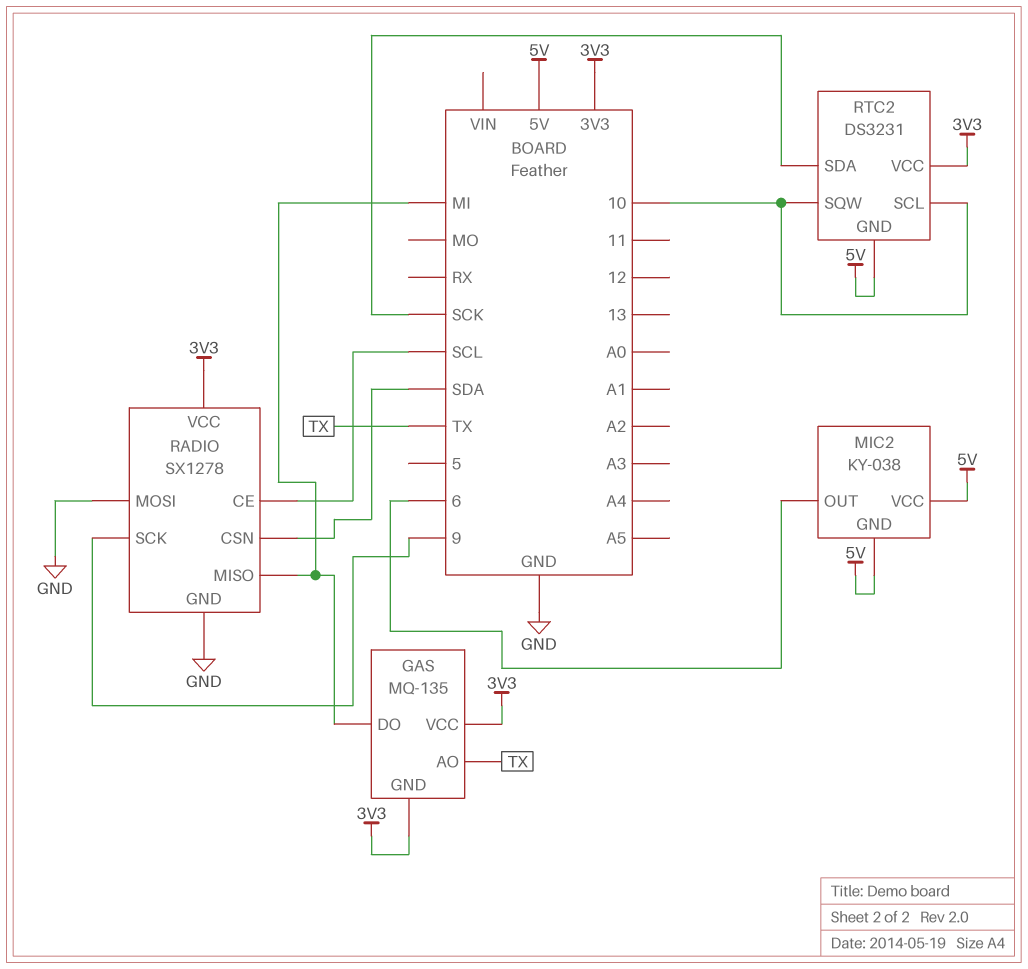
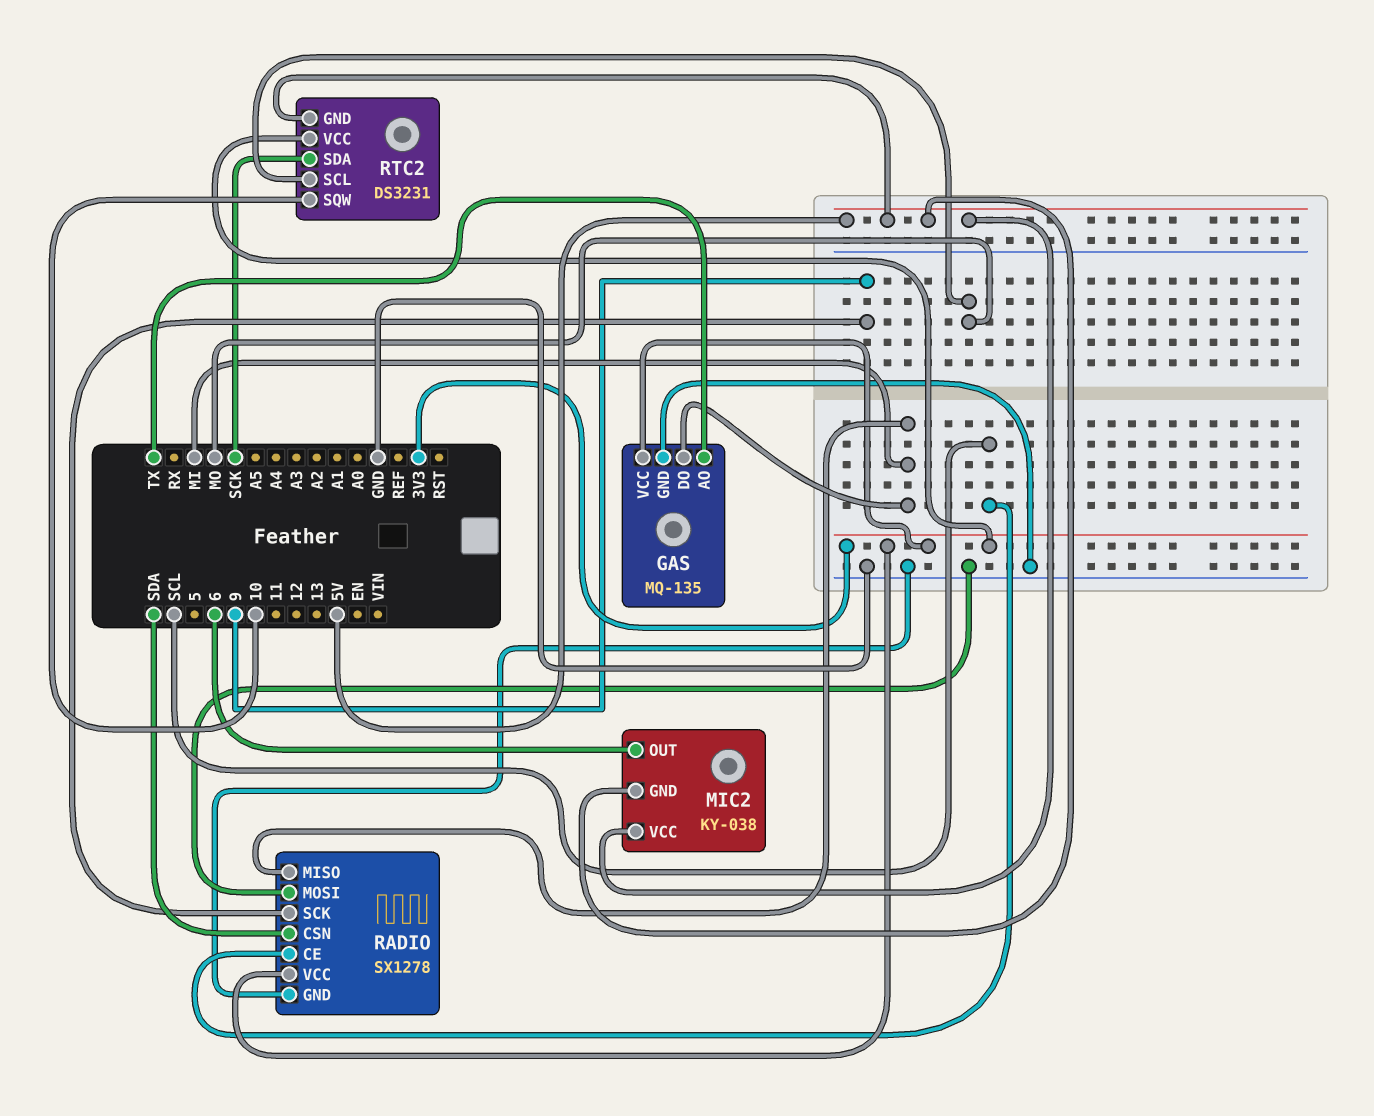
GAS pin GND: 3V3 -> GND
RTC2 pin SCL: 10 -> MO

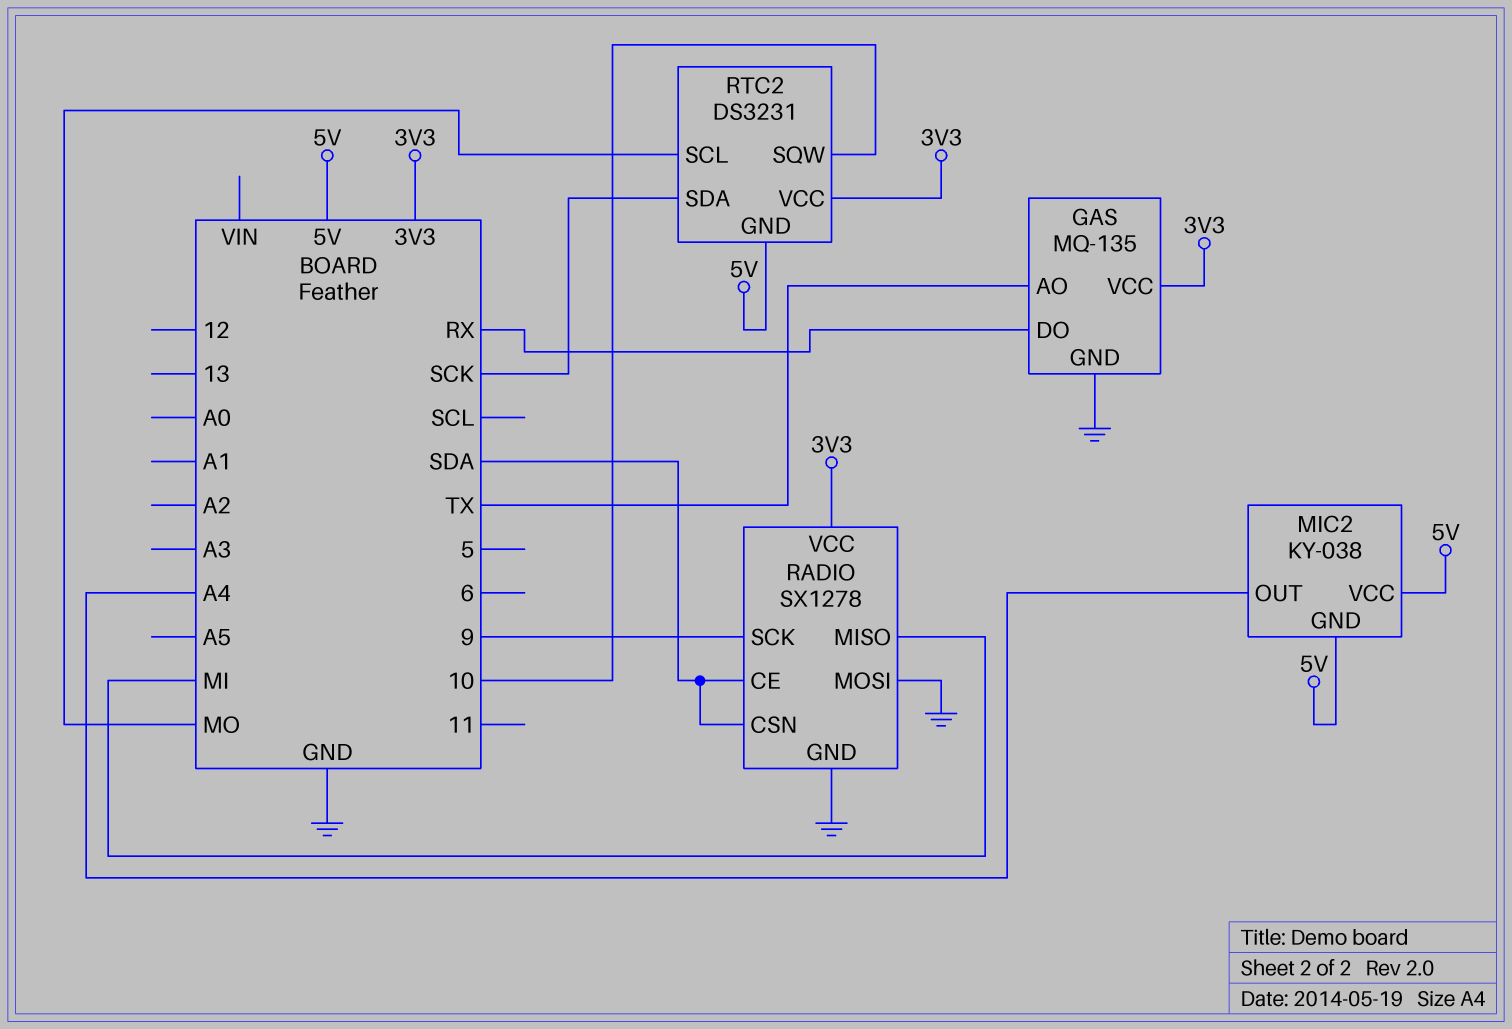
GAS pin DO: MI -> RX
MIC2 pin OUT: 6 -> A4
RADIO pin CE: SCL -> SDA

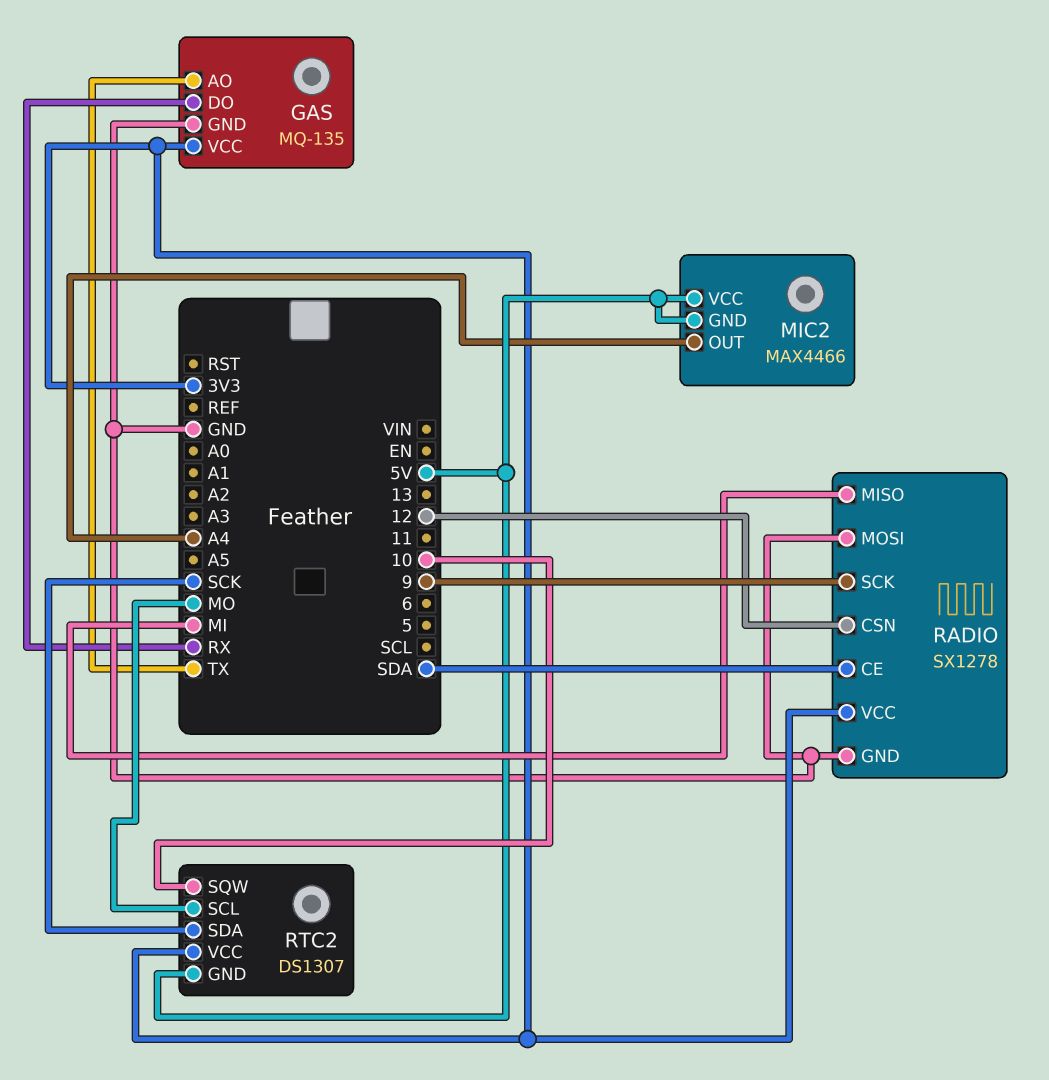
MIC2: KY-038 -> MAX4466
RADIO pin CSN: SDA -> 12
RTC2: DS3231 -> DS1307

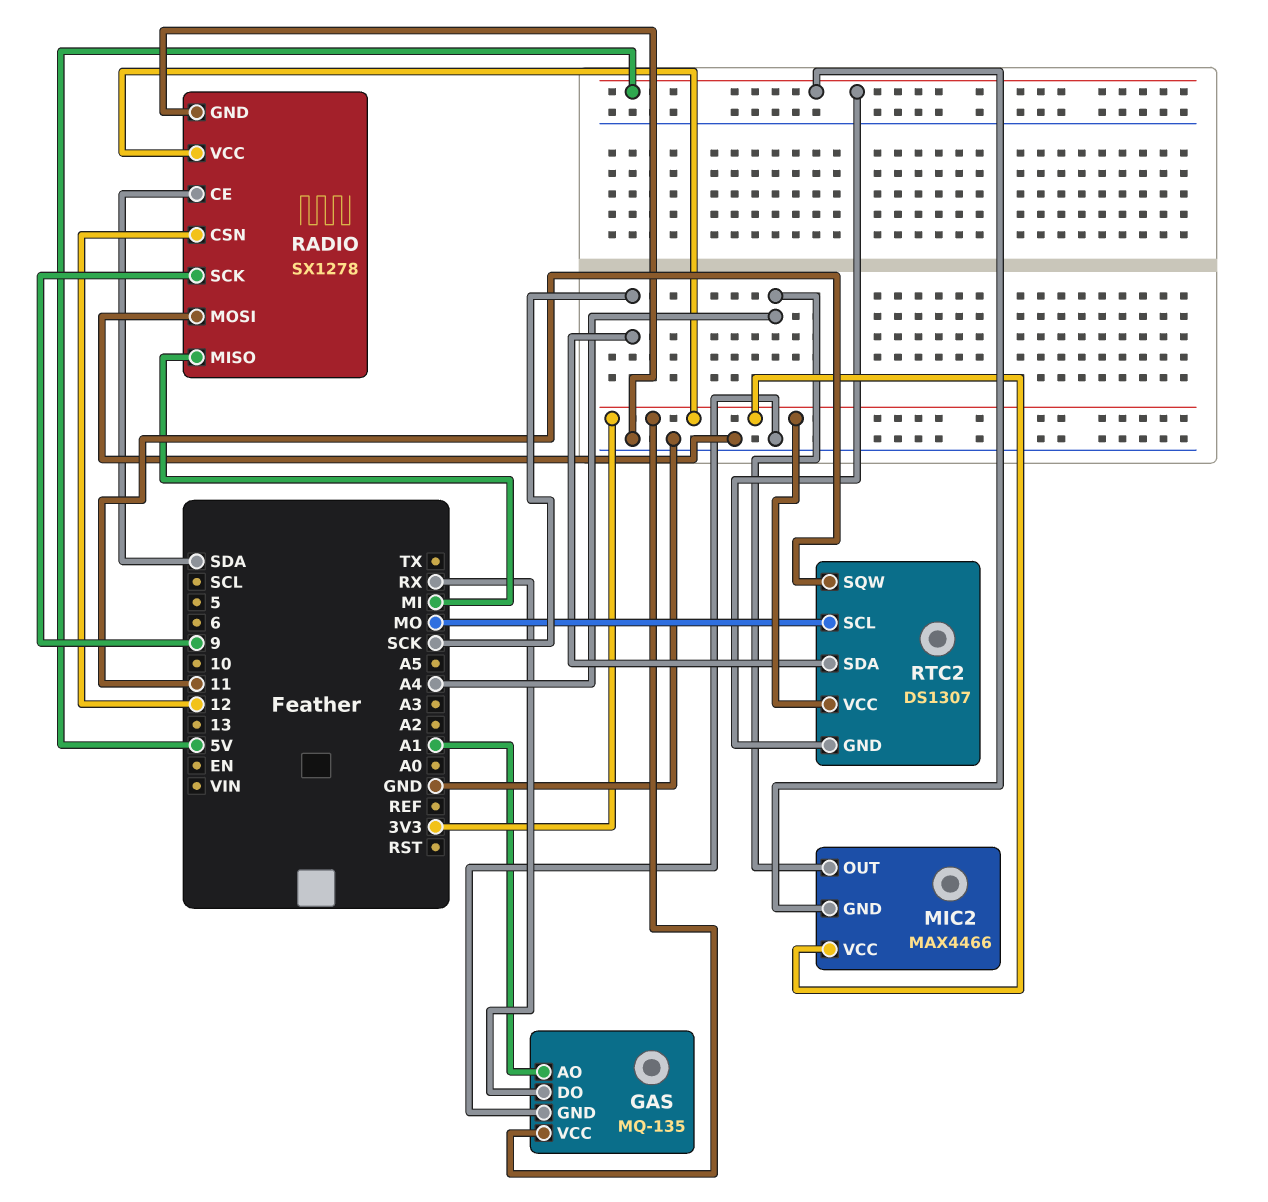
GAS pin AO: TX -> A1
MIC2 pin VCC: 5V -> 3V3
RTC2 pin SQW: 10 -> 11

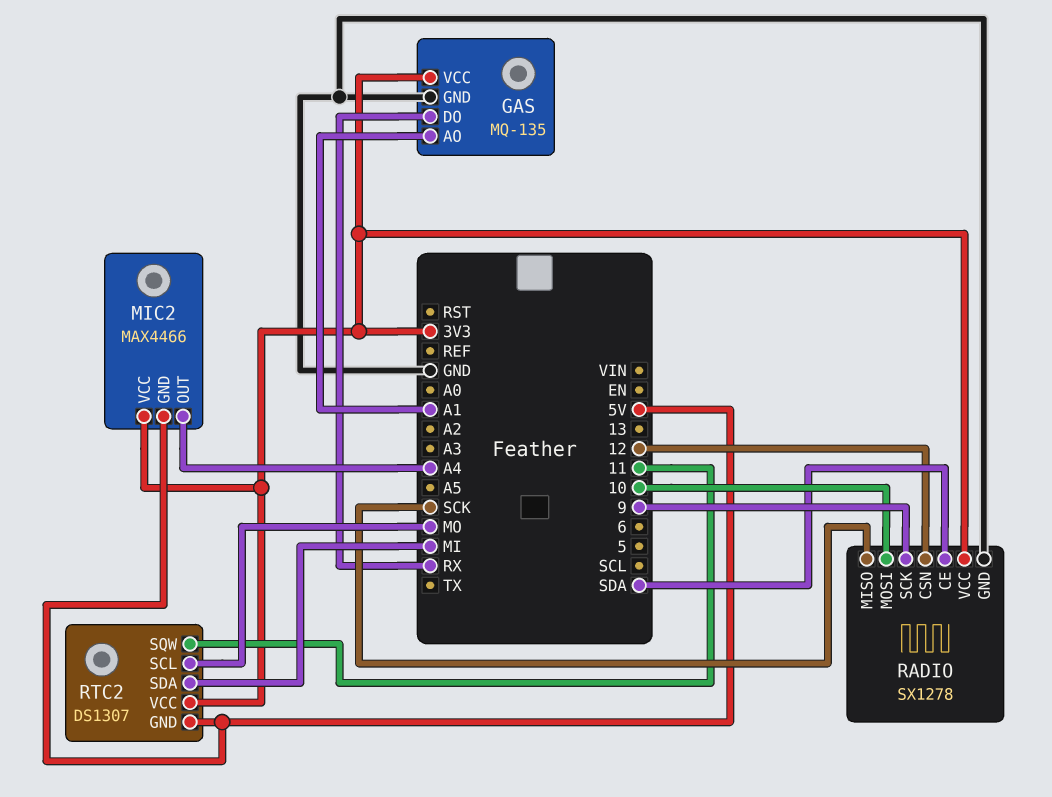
RADIO pin MISO: MI -> SCK
RADIO pin MOSI: GND -> 10
RTC2 pin SDA: SCK -> MI

